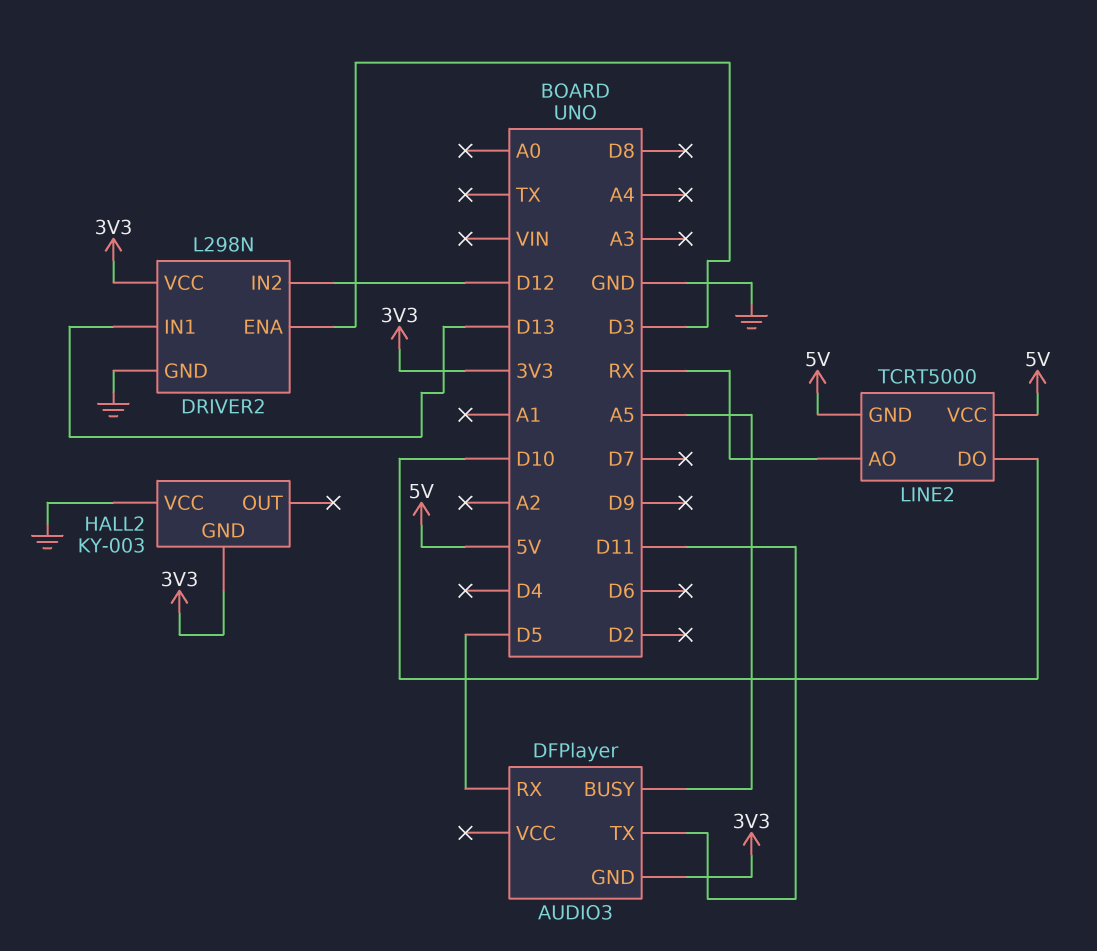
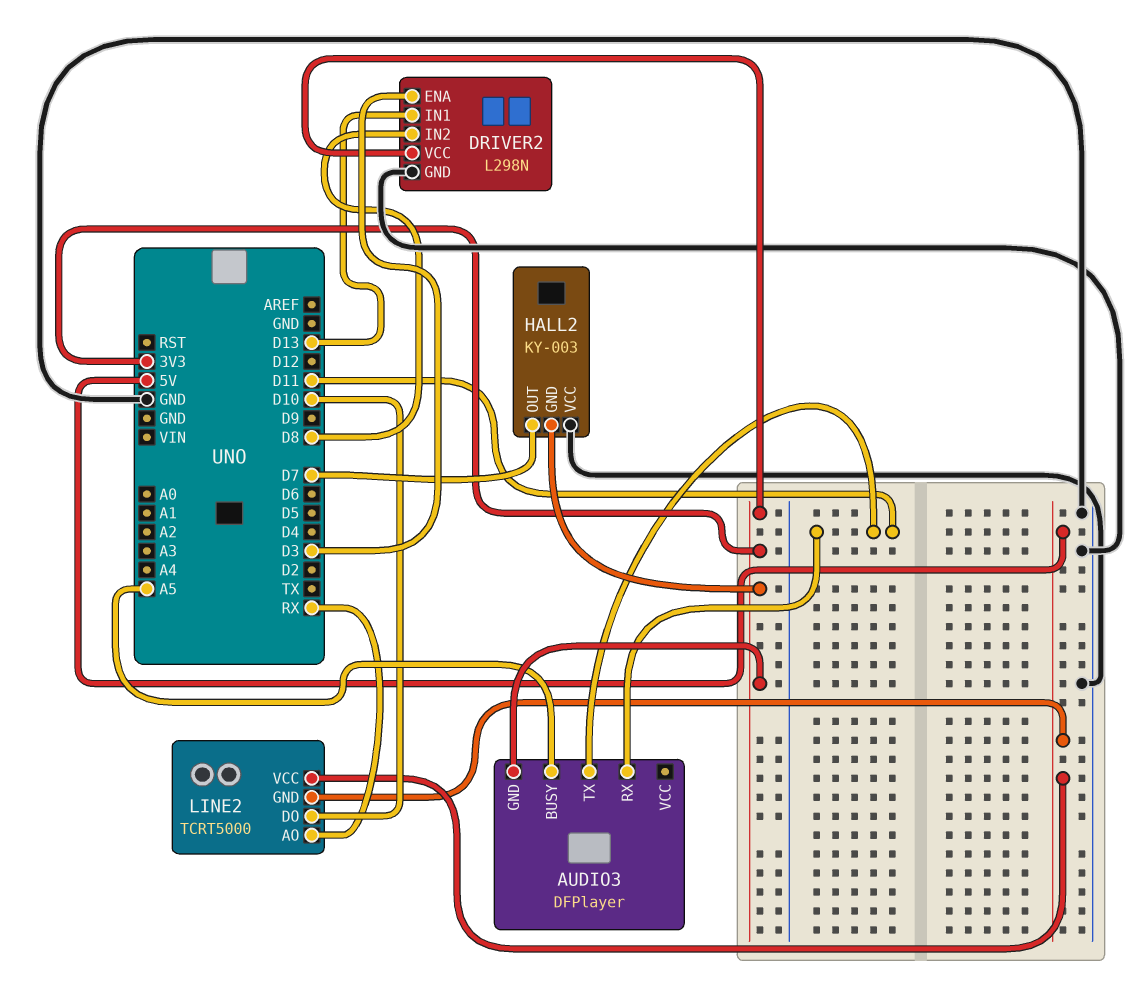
AUDIO3 pin RX: D5 -> D11
DRIVER2 pin IN2: D12 -> D8
HALL2 pin OUT: none -> D7

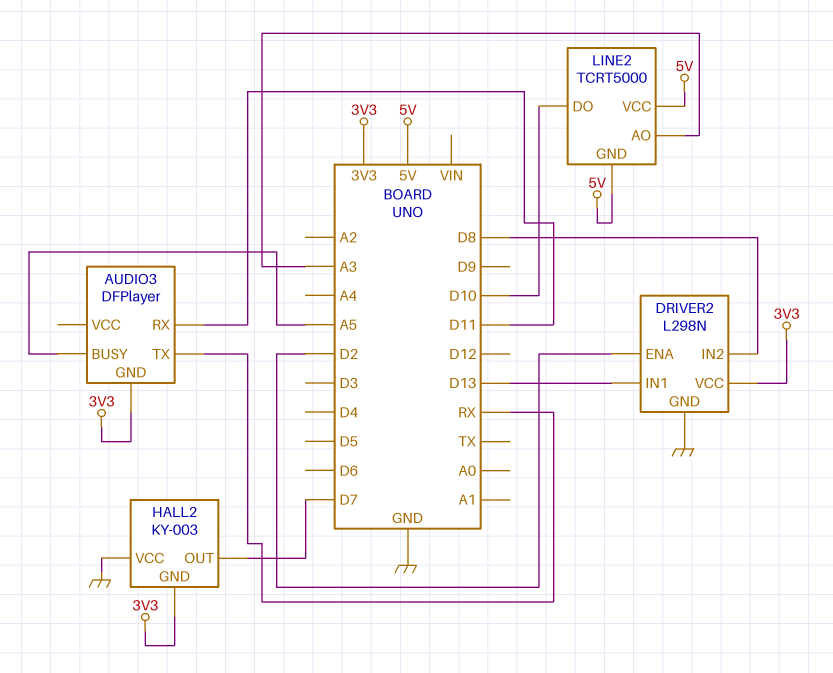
AUDIO3 pin TX: D11 -> RX
DRIVER2 pin ENA: D3 -> D2
LINE2 pin AO: RX -> A3

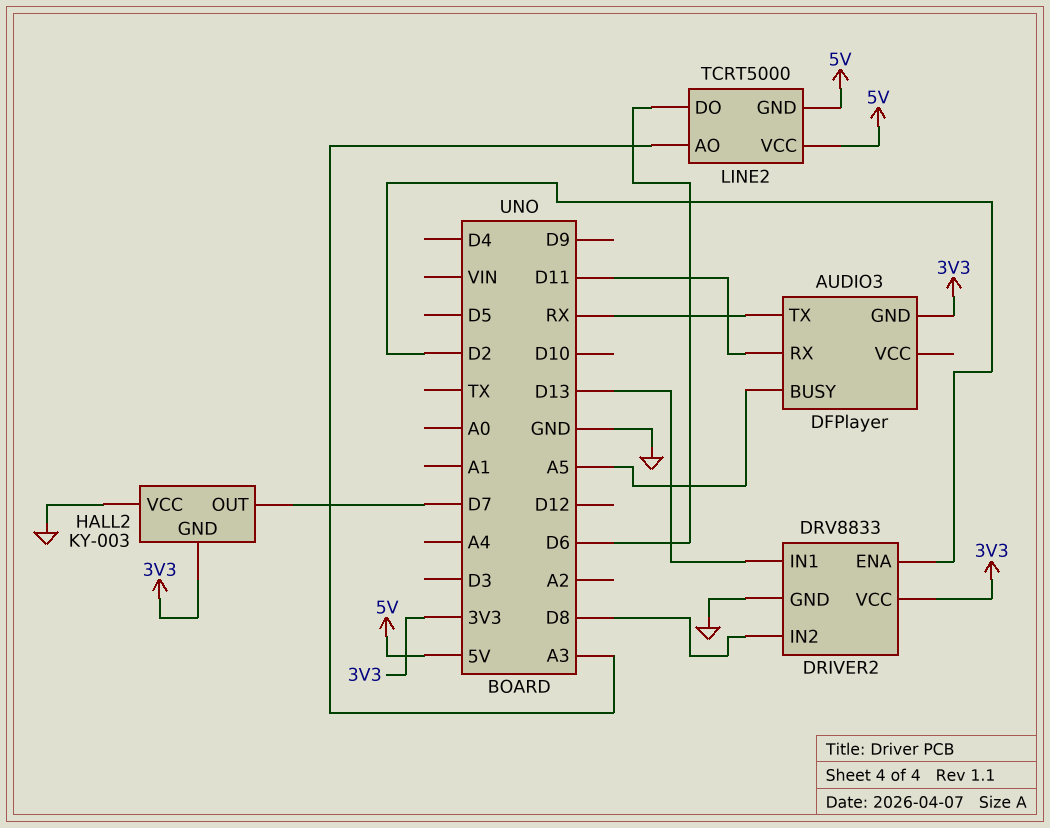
DRIVER2: L298N -> DRV8833
LINE2 pin DO: D10 -> D6

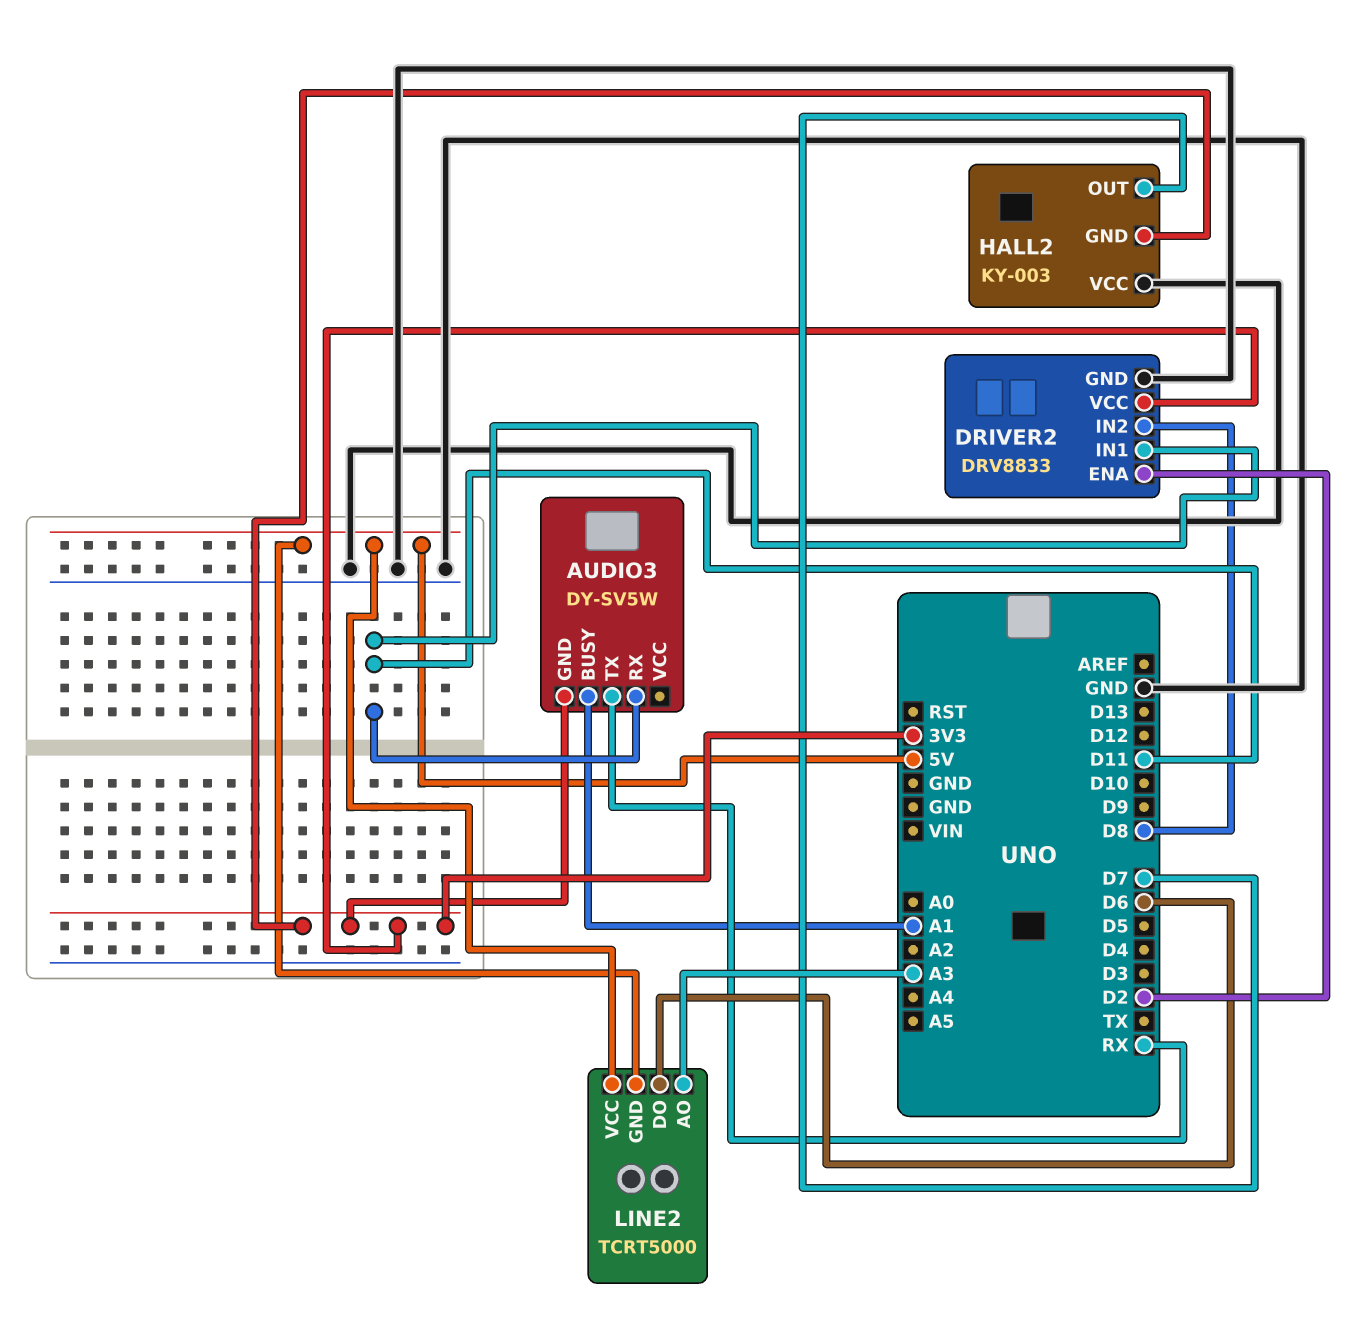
AUDIO3: DFPlayer -> DY-SV5W
AUDIO3 pin BUSY: A5 -> A1
DRIVER2 pin IN1: D13 -> D11

